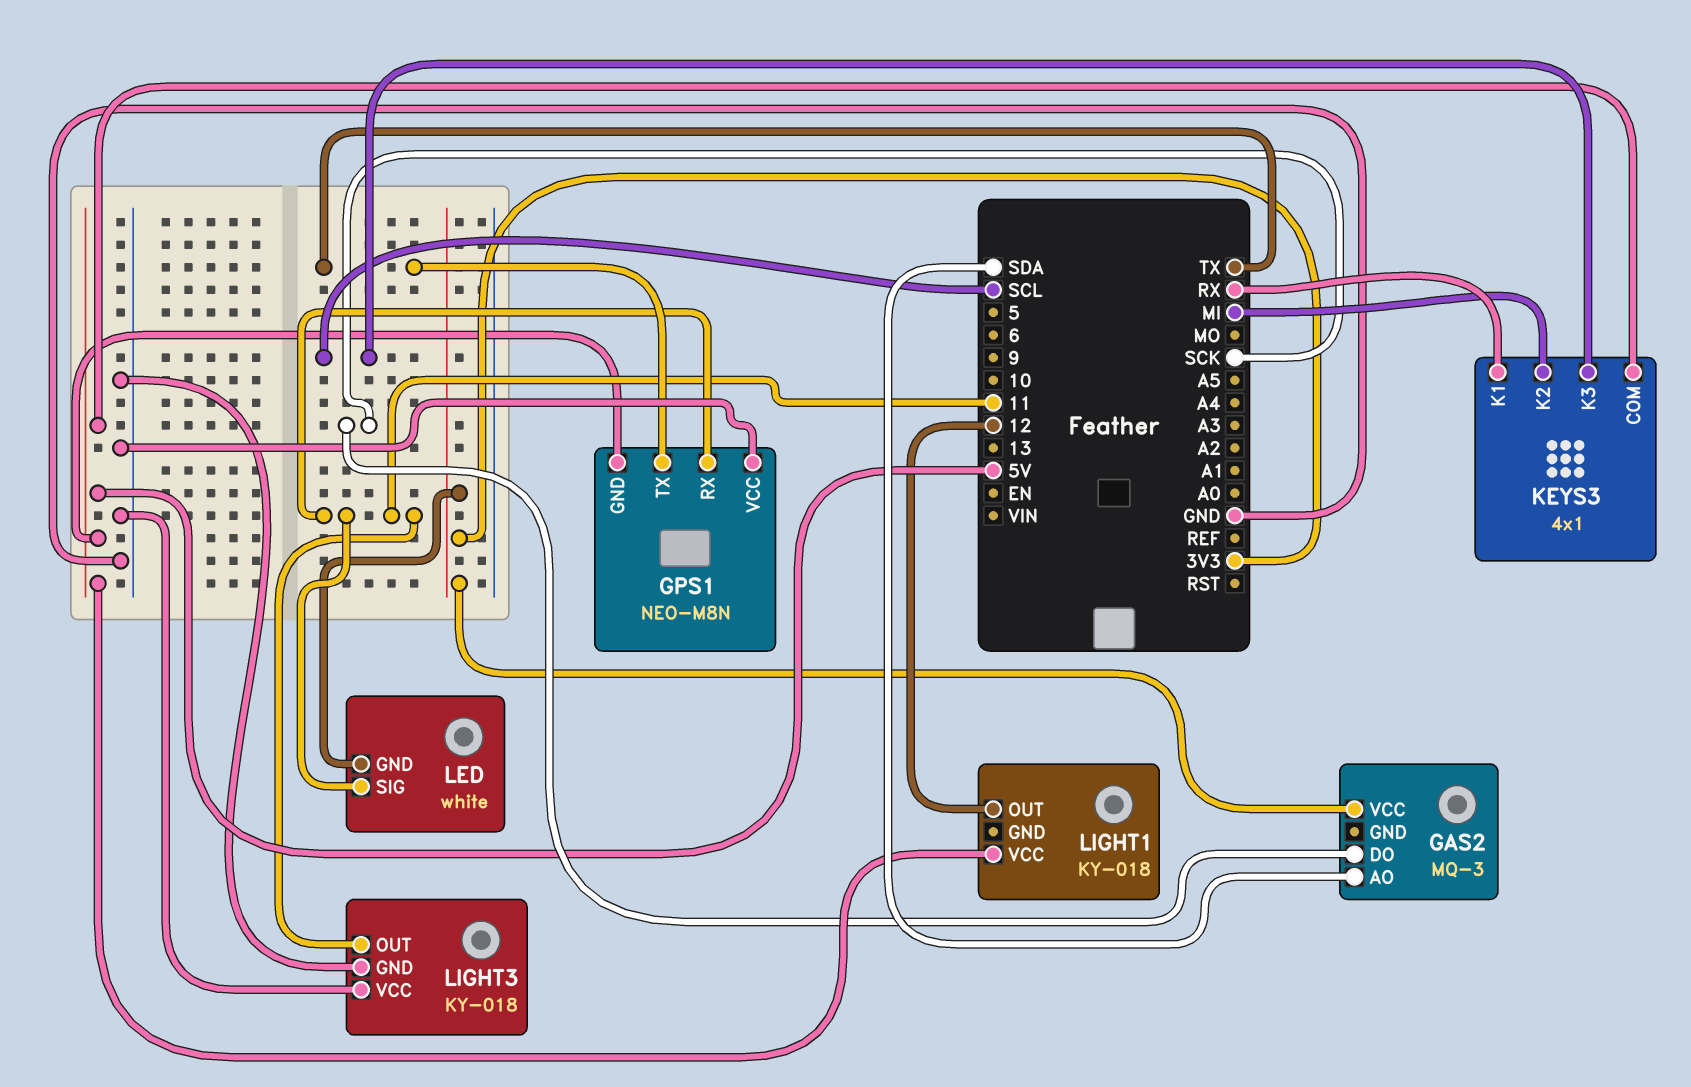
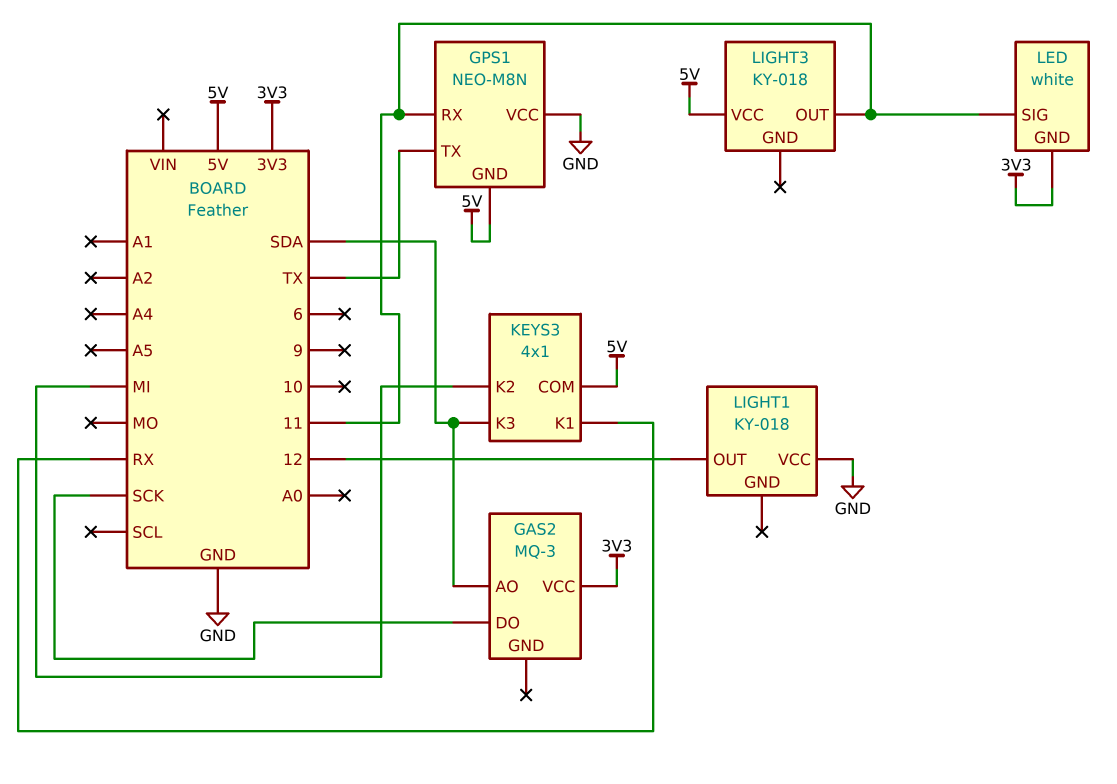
KEYS3 pin K3: SCL -> SDA
LIGHT1 pin VCC: 5V -> GND
LIGHT3 pin GND: GND -> none
LIGHT3 pin VCC: GND -> 5V

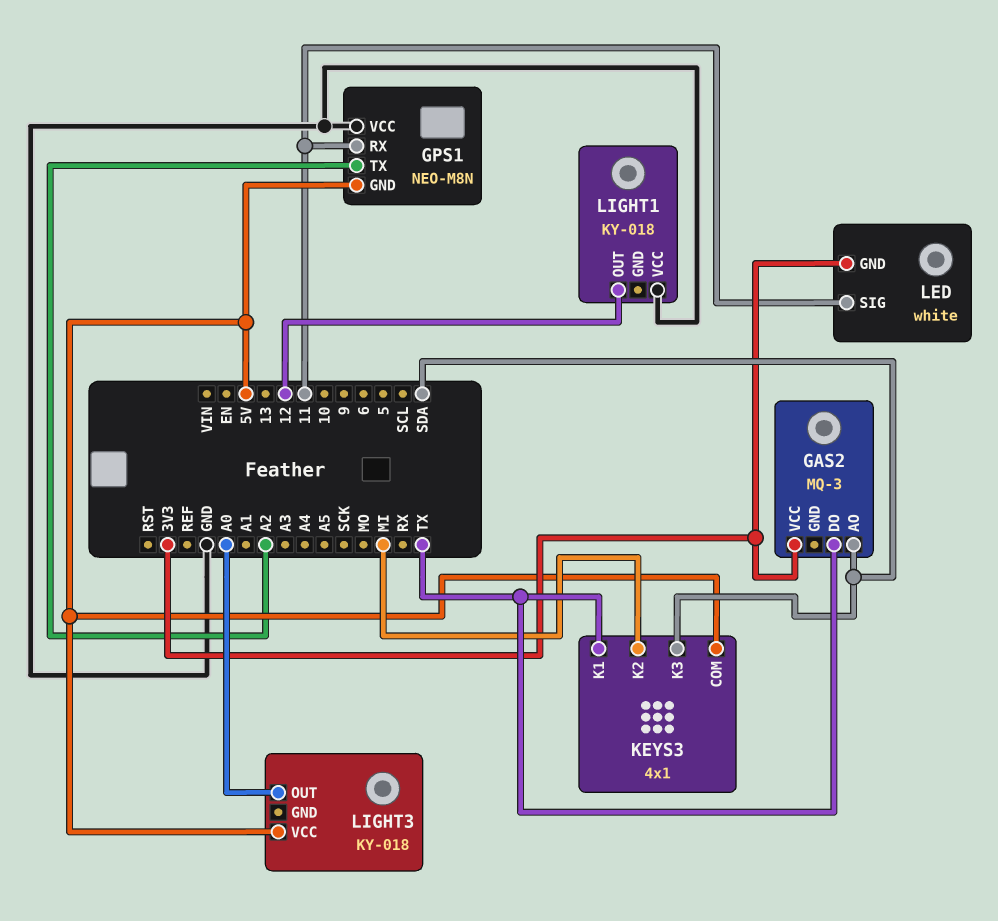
GAS2 pin DO: SCK -> TX
GPS1 pin TX: TX -> A2
KEYS3 pin K1: RX -> TX
LIGHT3 pin OUT: 11 -> A0

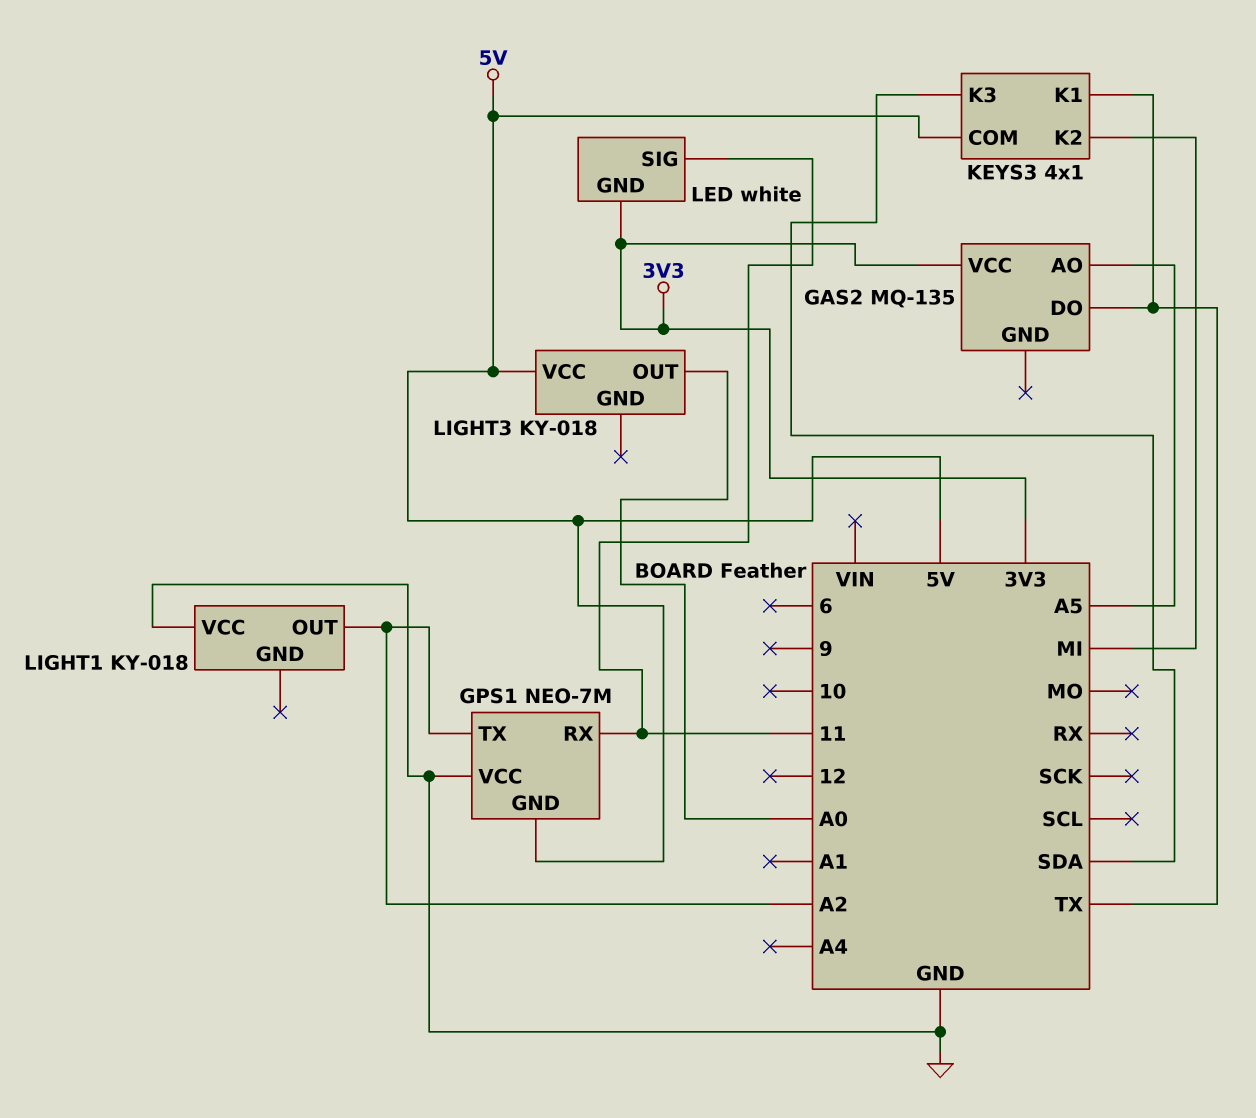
GAS2: MQ-3 -> MQ-135
GAS2 pin AO: SDA -> A5
GPS1: NEO-M8N -> NEO-7M
LIGHT1 pin OUT: 12 -> A2

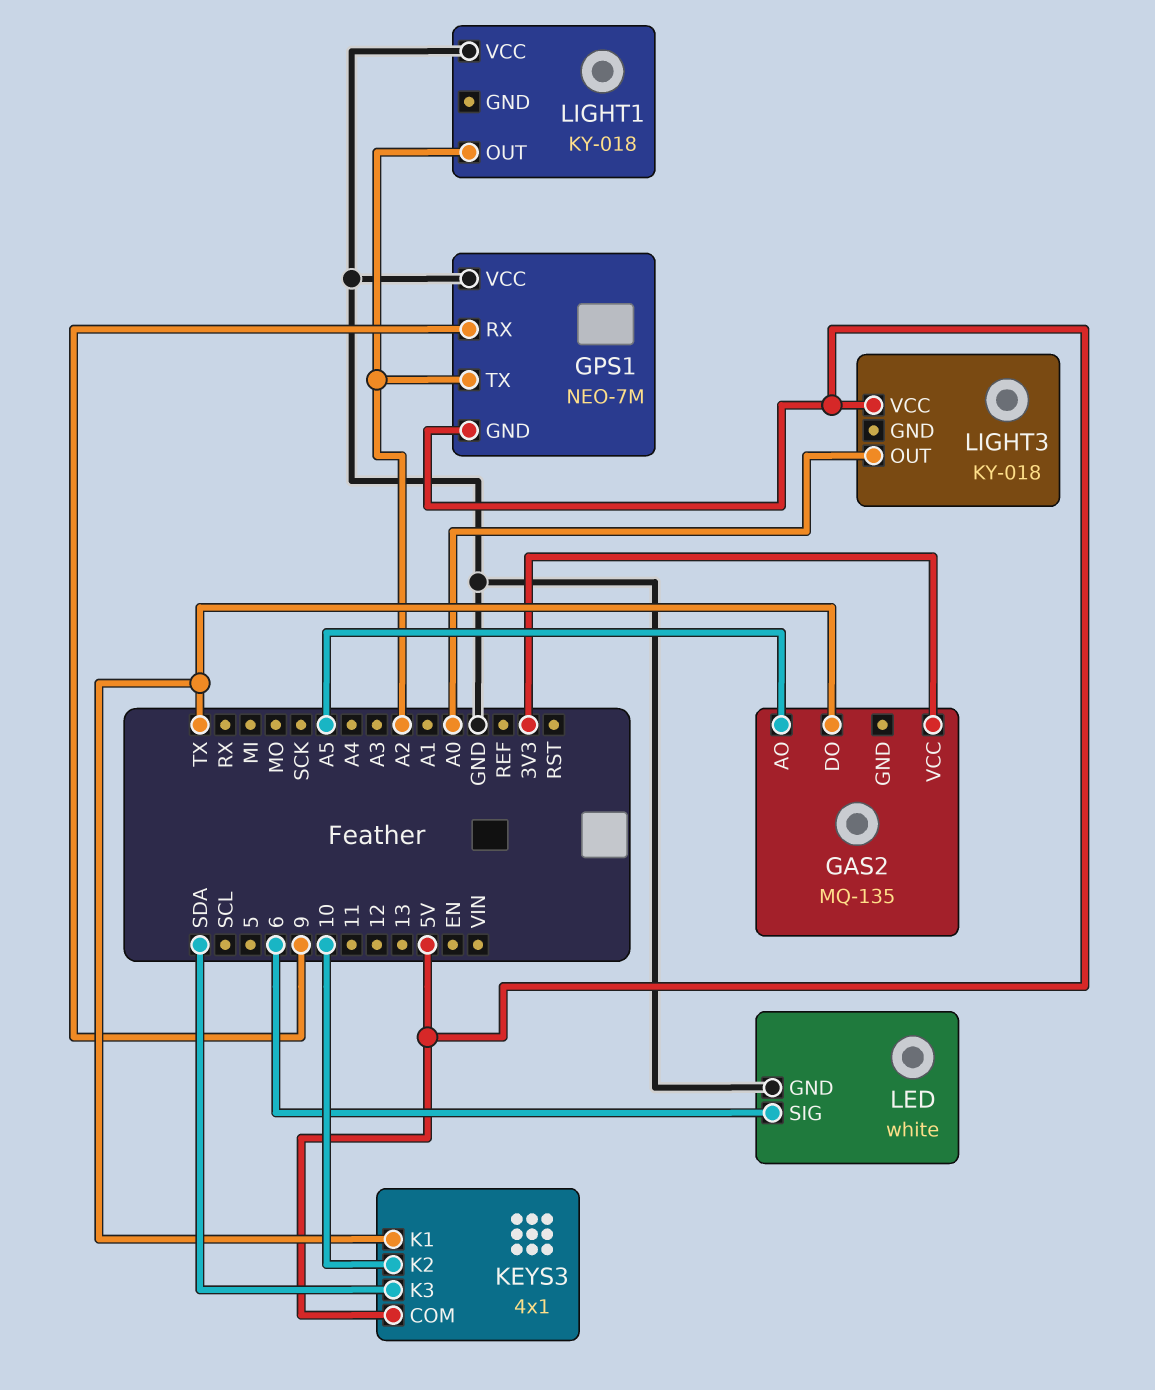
GPS1 pin RX: 11 -> 9
KEYS3 pin K2: MI -> 10
LED pin GND: 3V3 -> GND
LED pin SIG: 11 -> 6

